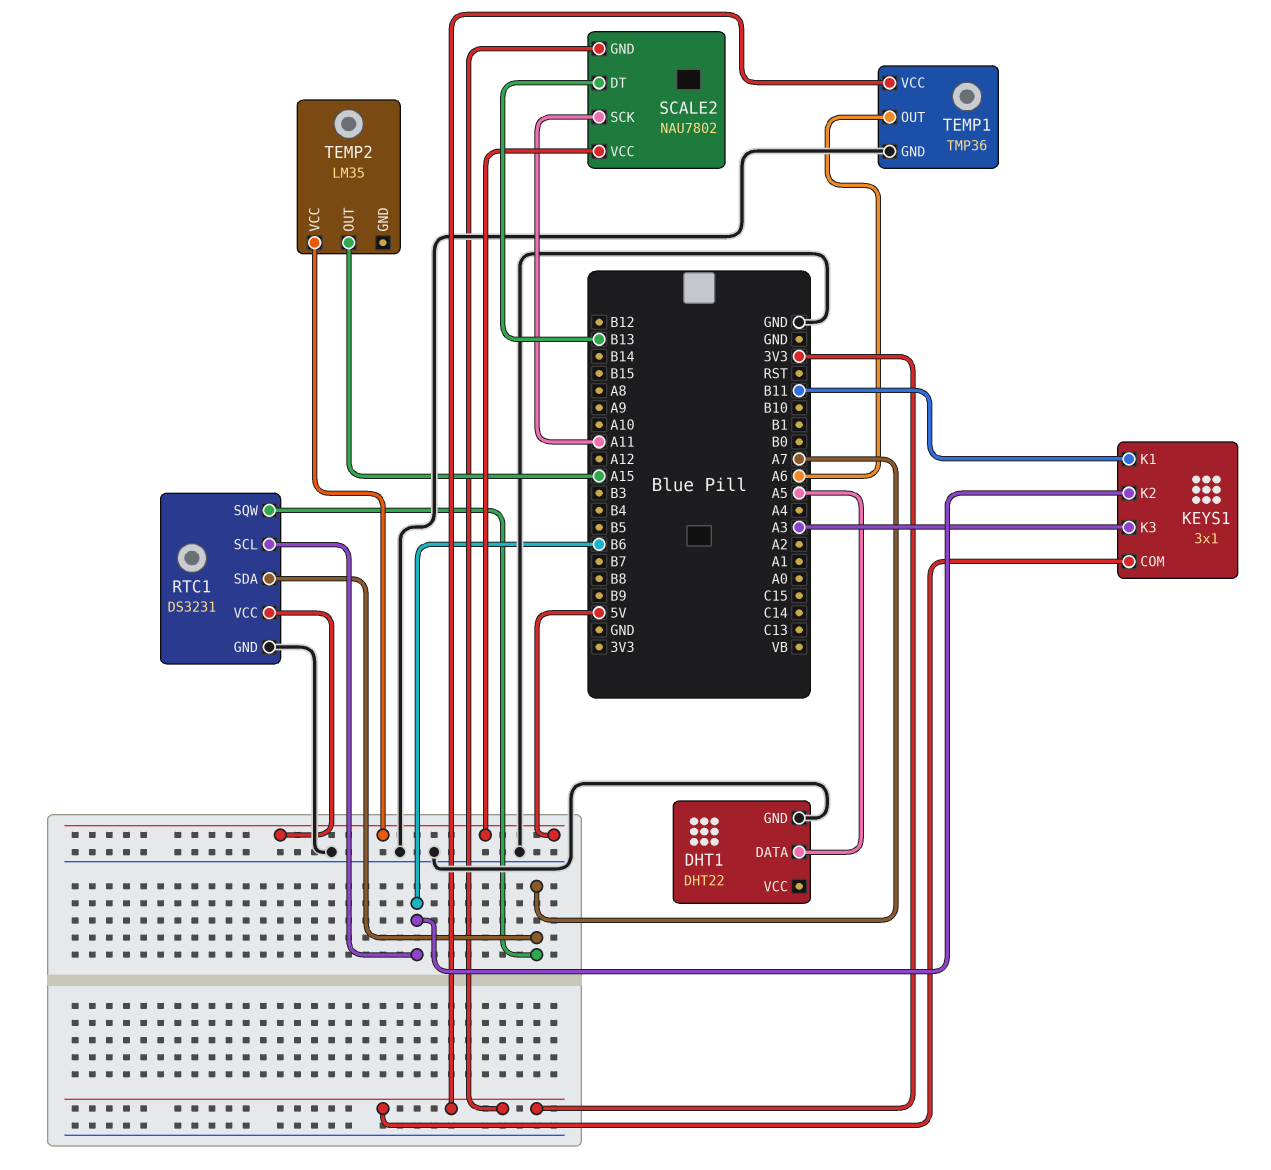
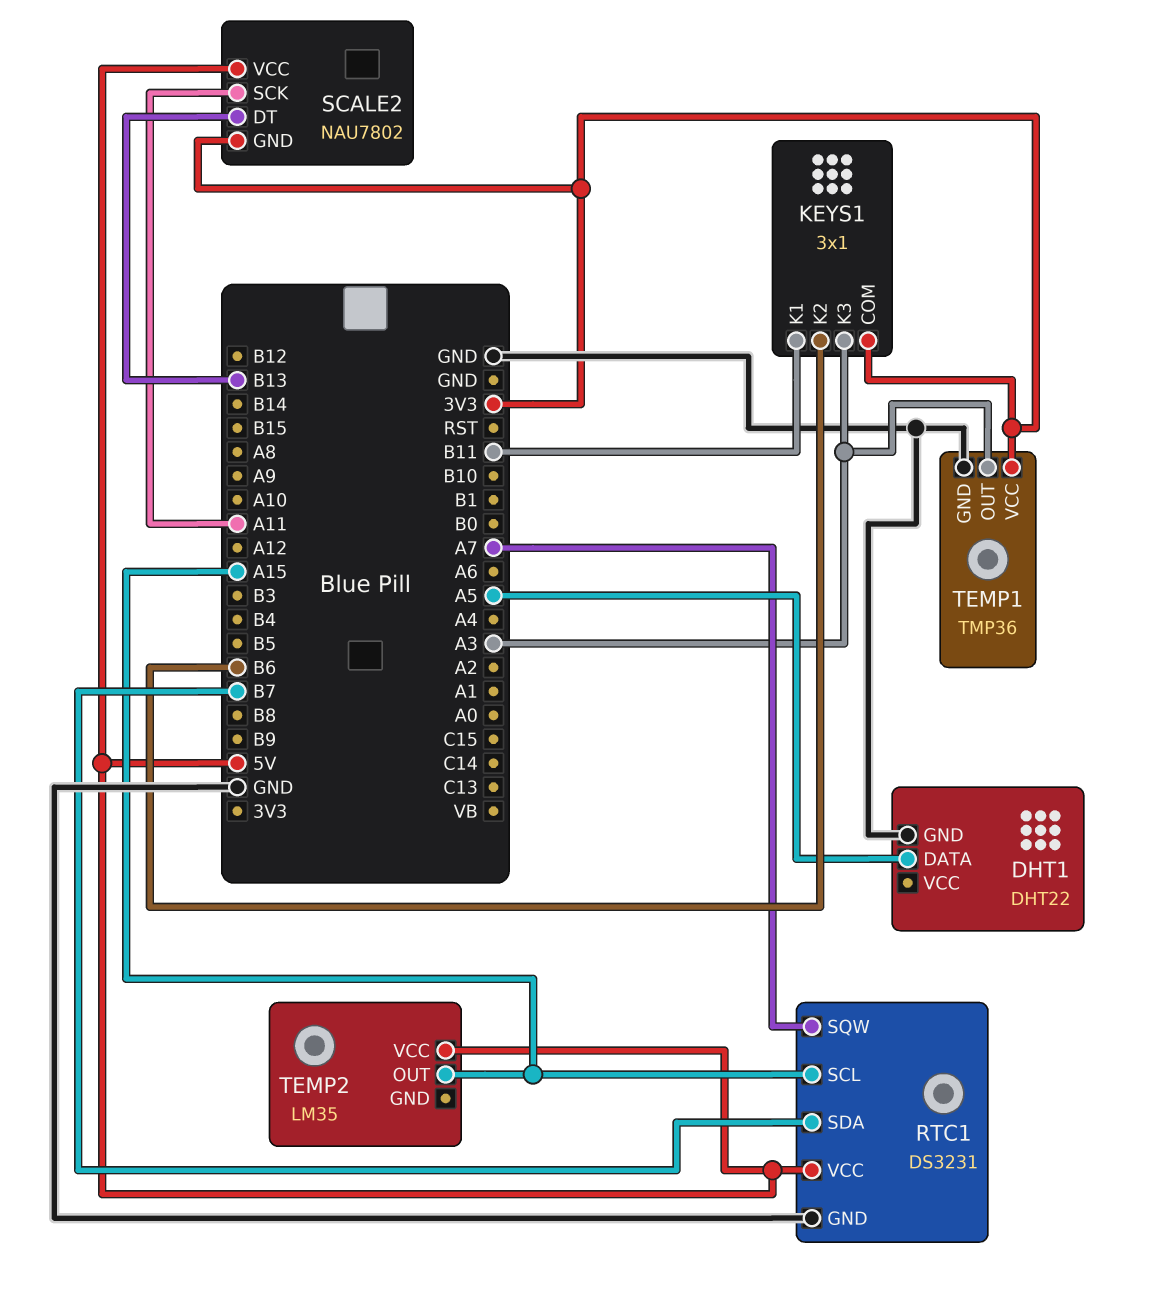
RTC1 pin SCL: B6 -> A15
RTC1 pin SDA: A7 -> B7
TEMP1 pin OUT: A6 -> A3

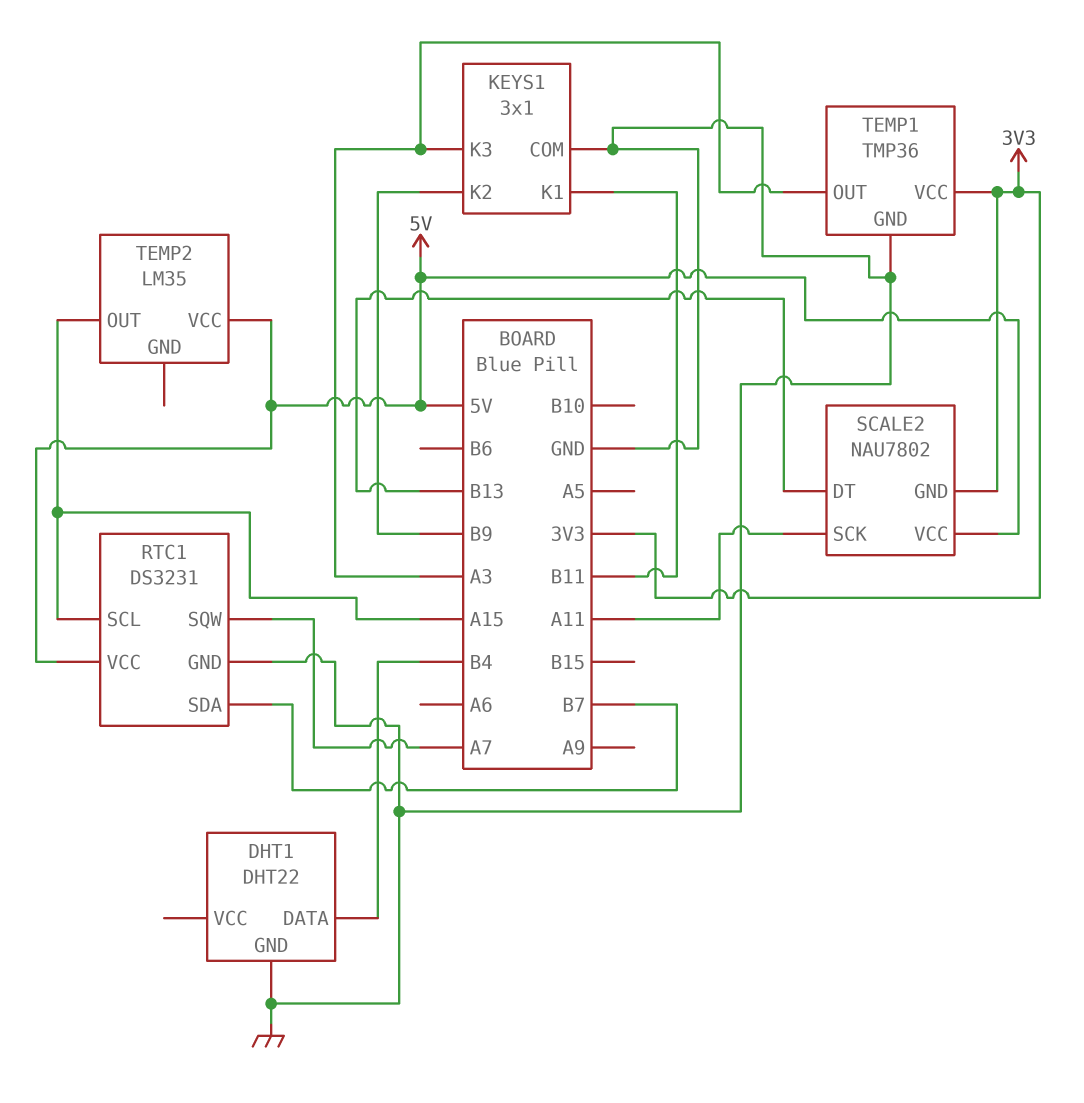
DHT1 pin DATA: A5 -> B4
KEYS1 pin COM: 3V3 -> GND
KEYS1 pin K2: B6 -> B9

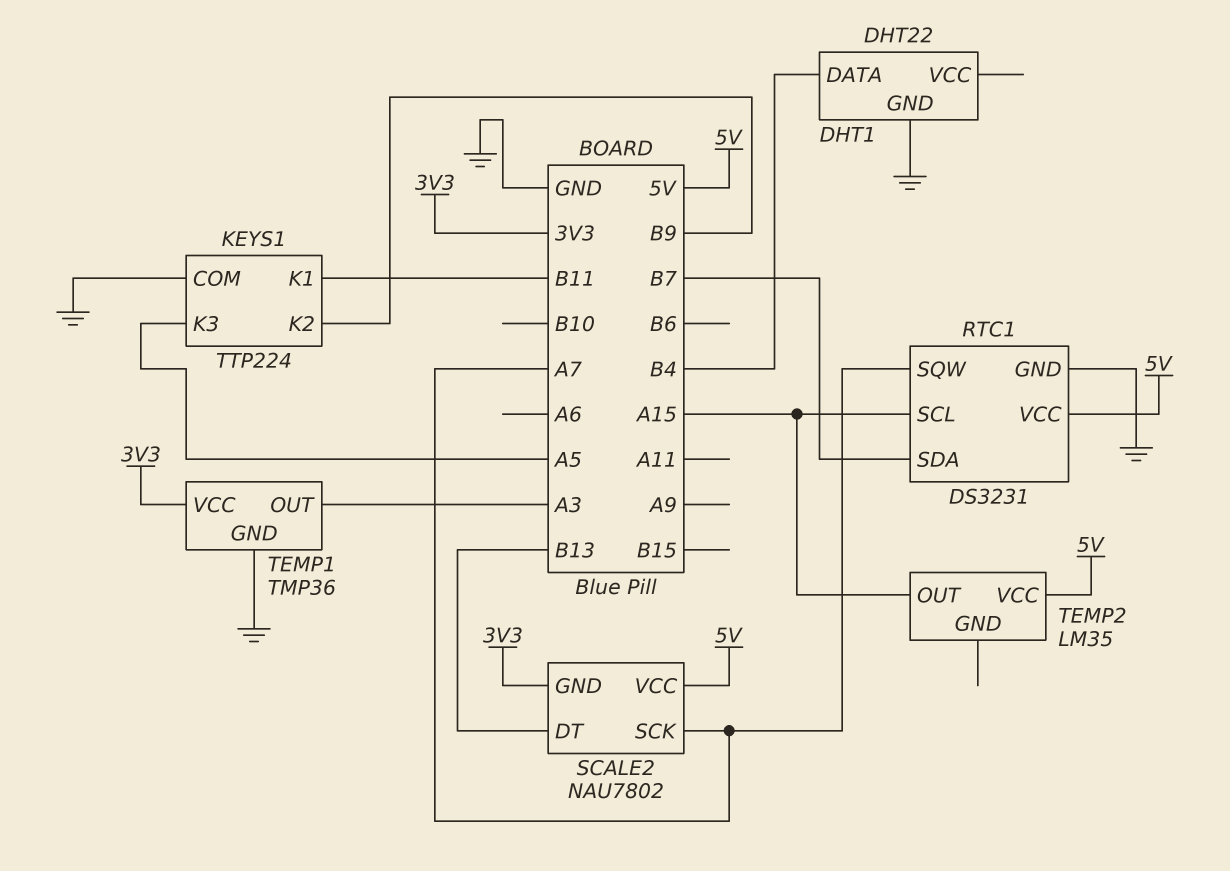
KEYS1: 3x1 -> TTP224
KEYS1 pin K3: A3 -> A5
SCALE2 pin SCK: A11 -> A7

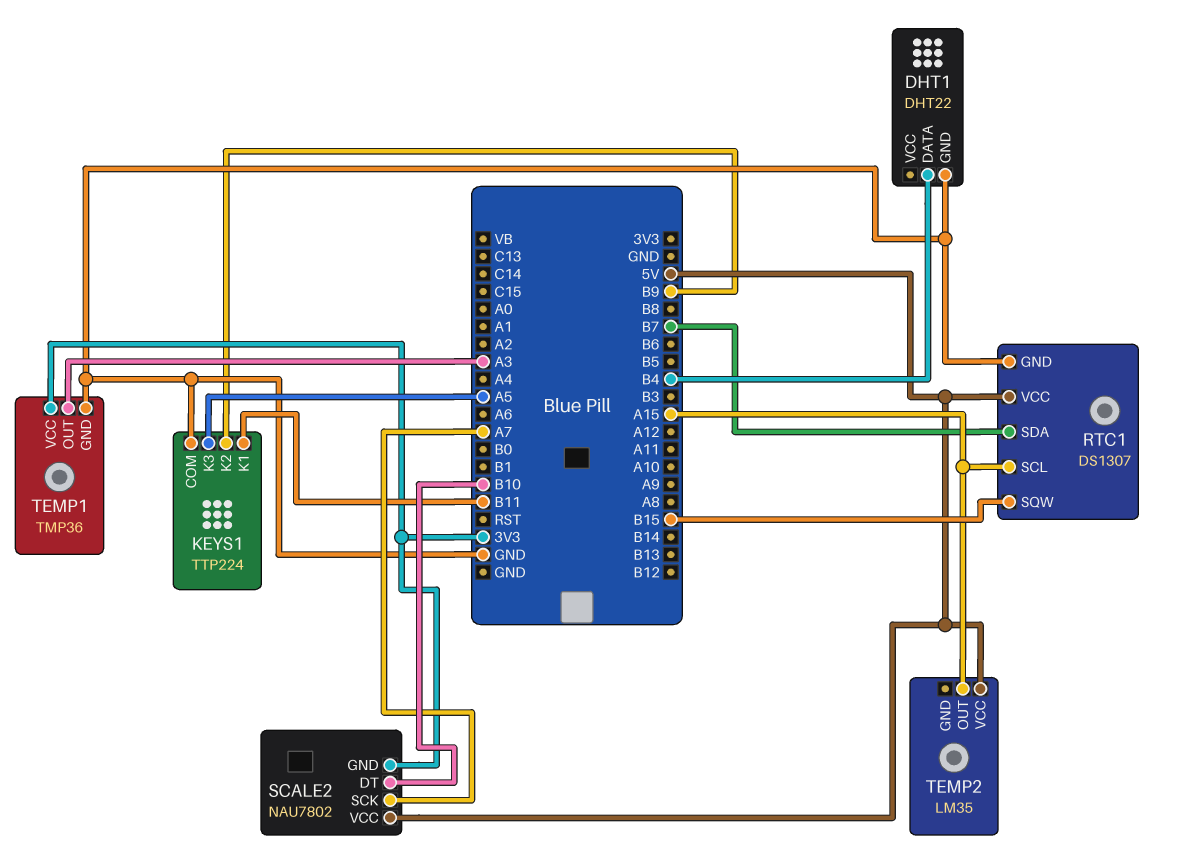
RTC1: DS3231 -> DS1307
RTC1 pin SQW: A7 -> B15
SCALE2 pin DT: B13 -> B10

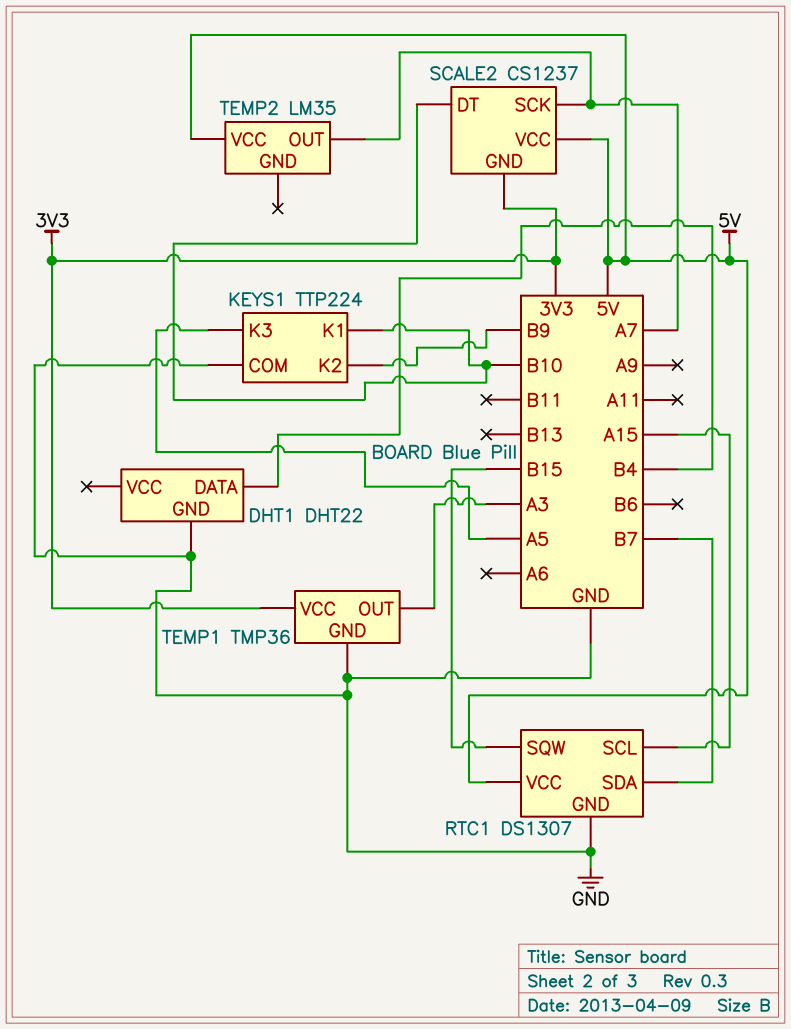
KEYS1 pin K1: B11 -> B10
SCALE2: NAU7802 -> CS1237
TEMP2 pin OUT: A15 -> A7

